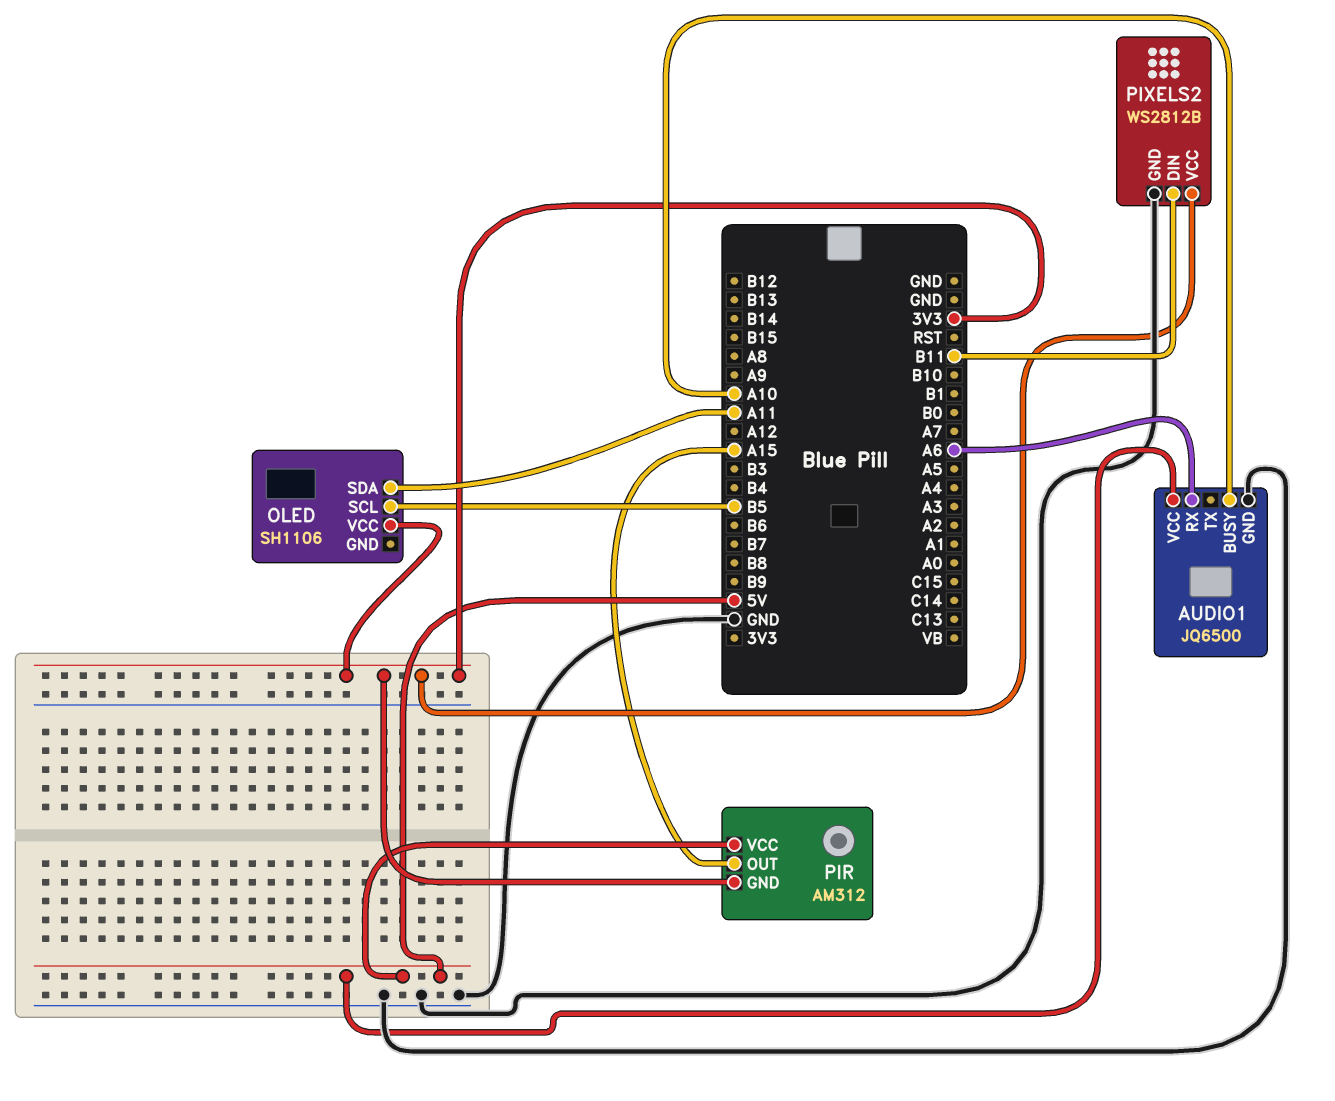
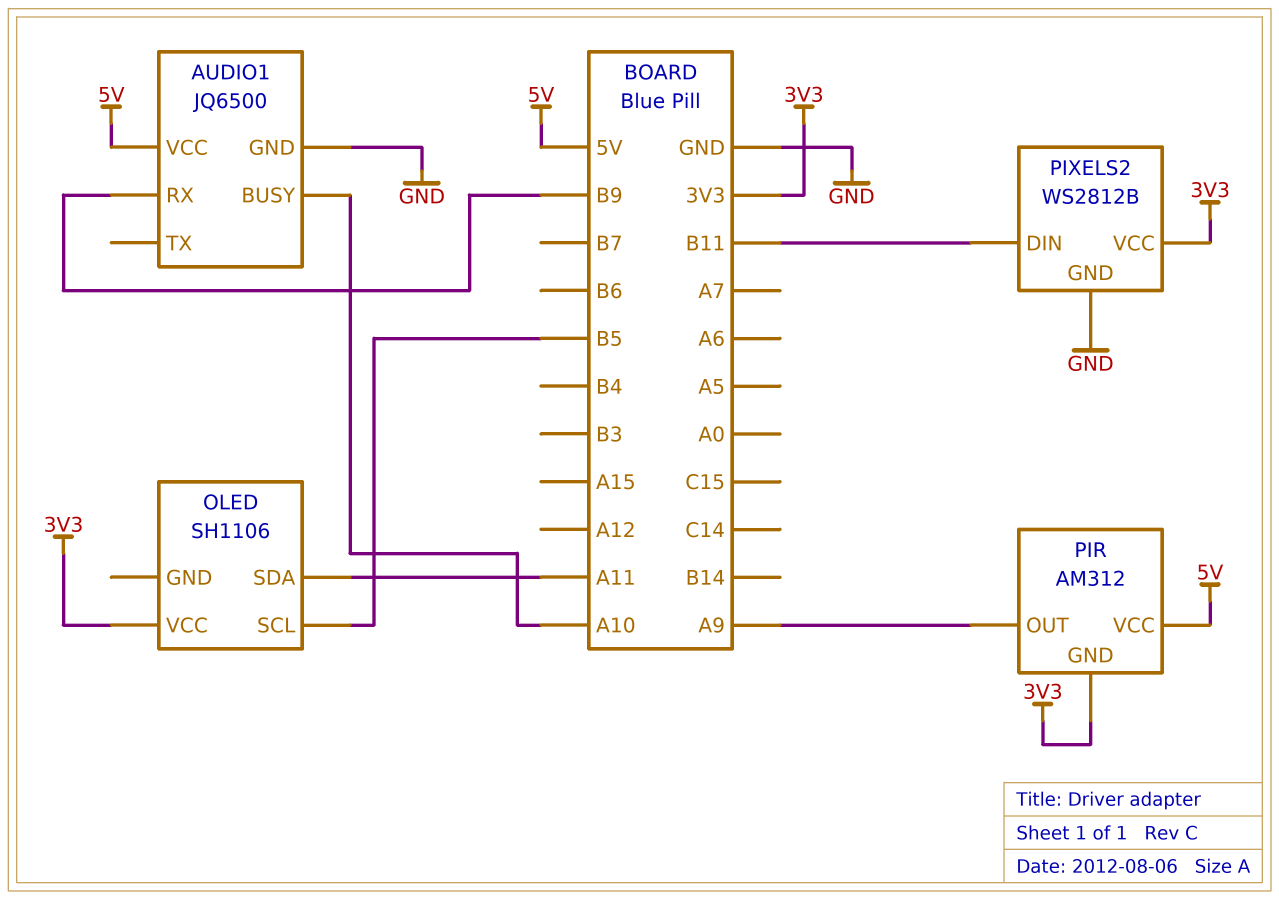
AUDIO1 pin RX: A6 -> B9
PIR pin OUT: A15 -> A9

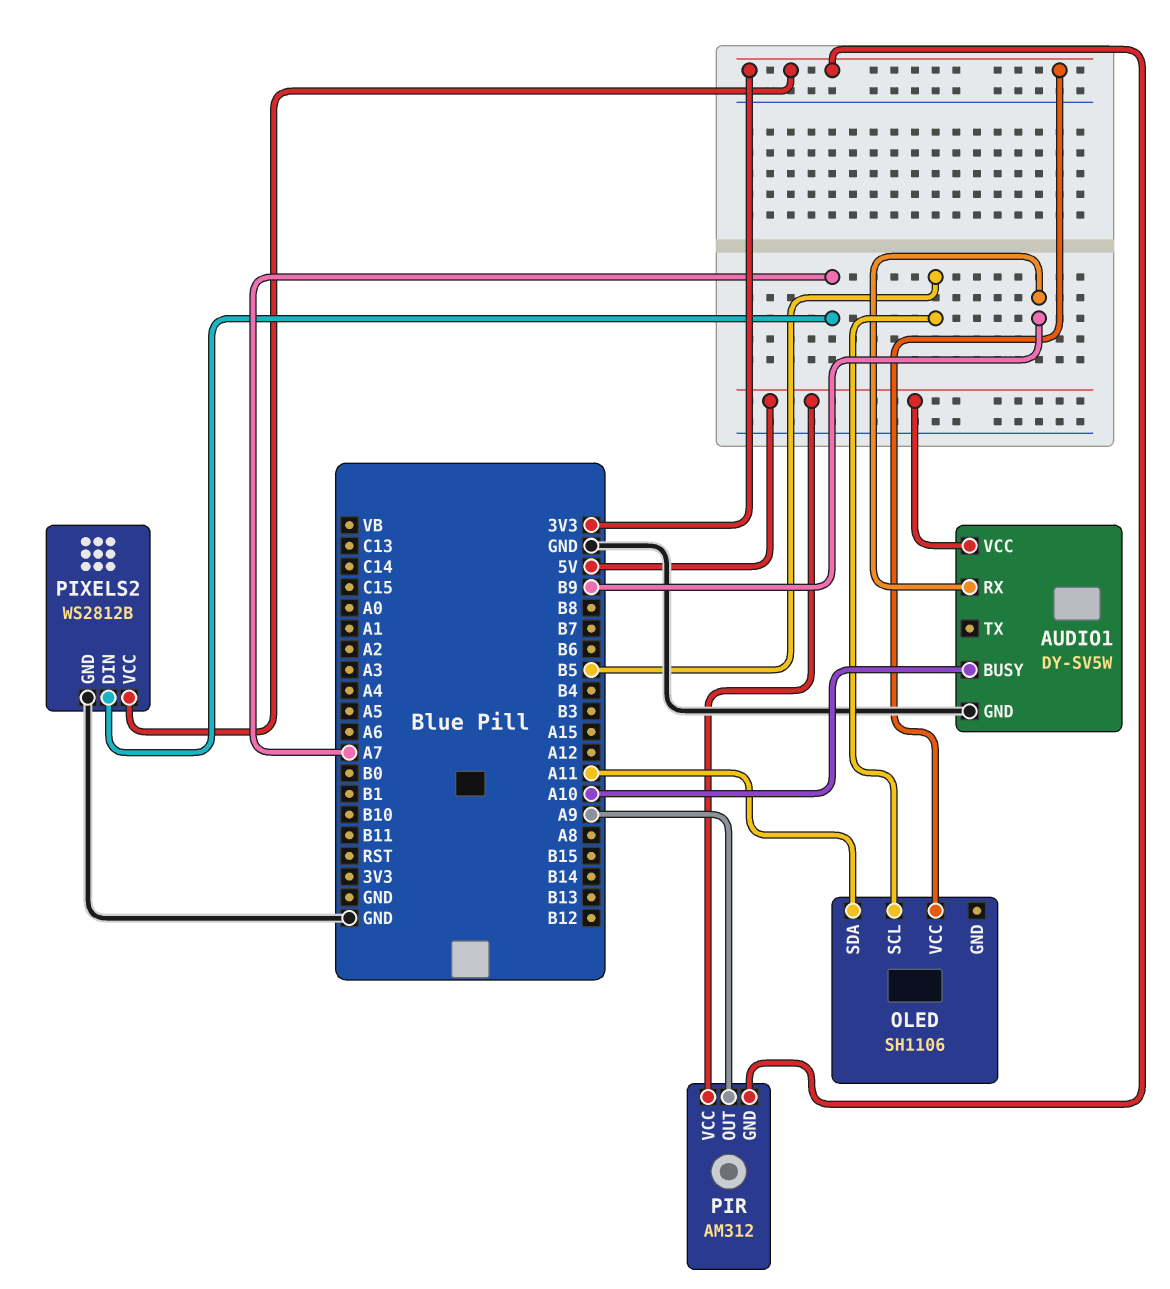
AUDIO1: JQ6500 -> DY-SV5W
PIXELS2 pin DIN: B11 -> A7

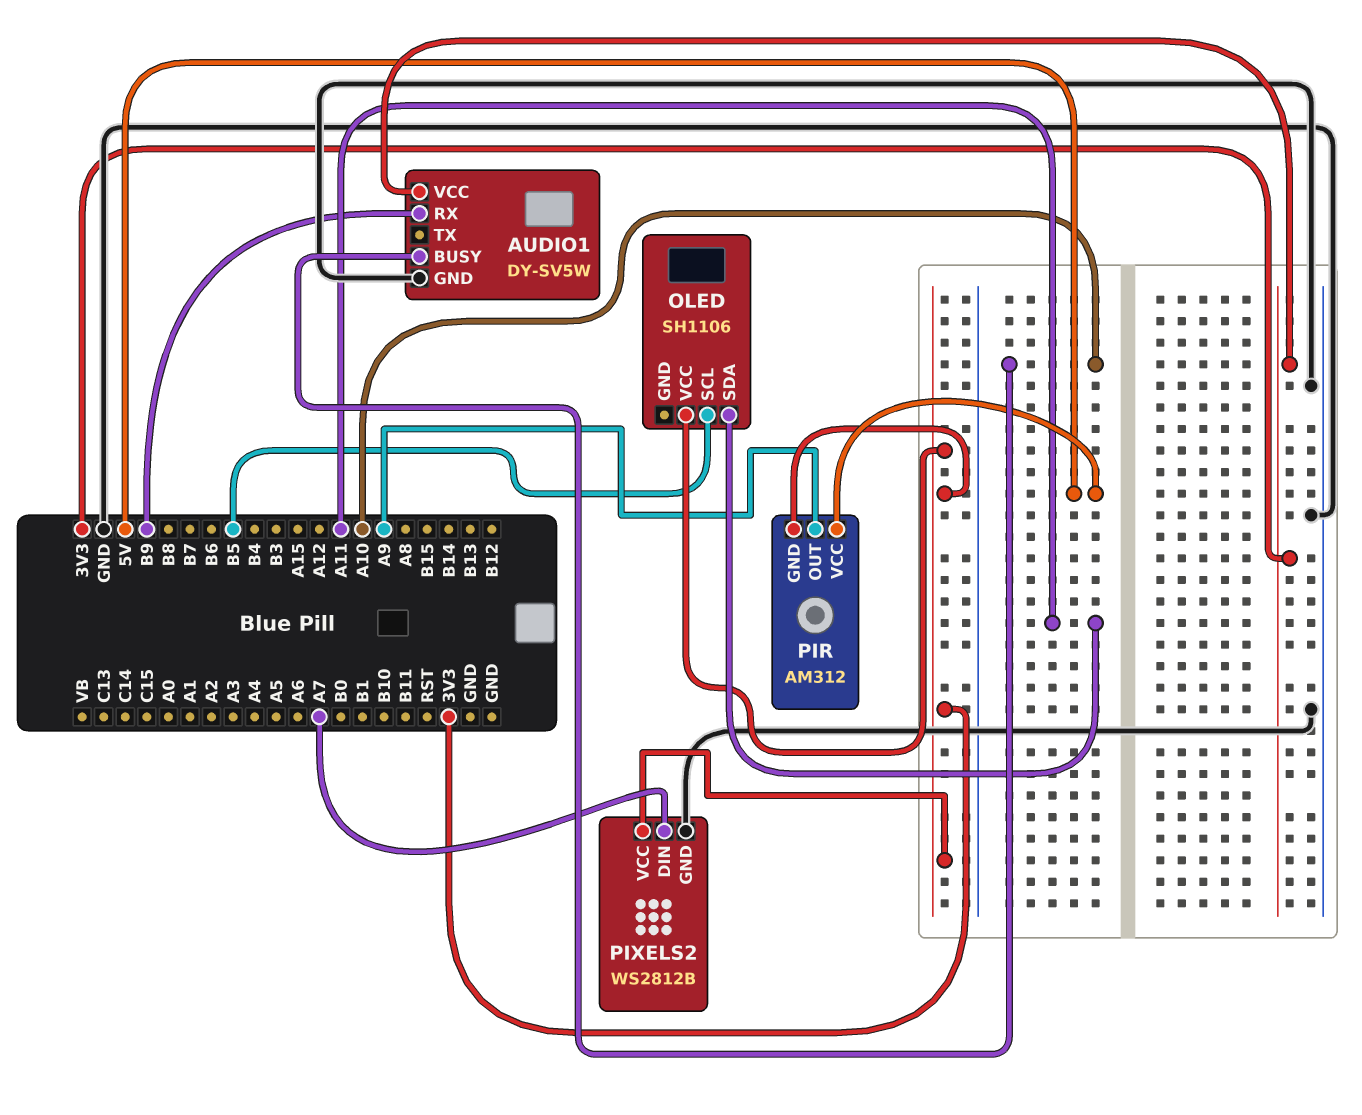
AUDIO1 pin VCC: 5V -> 3V3

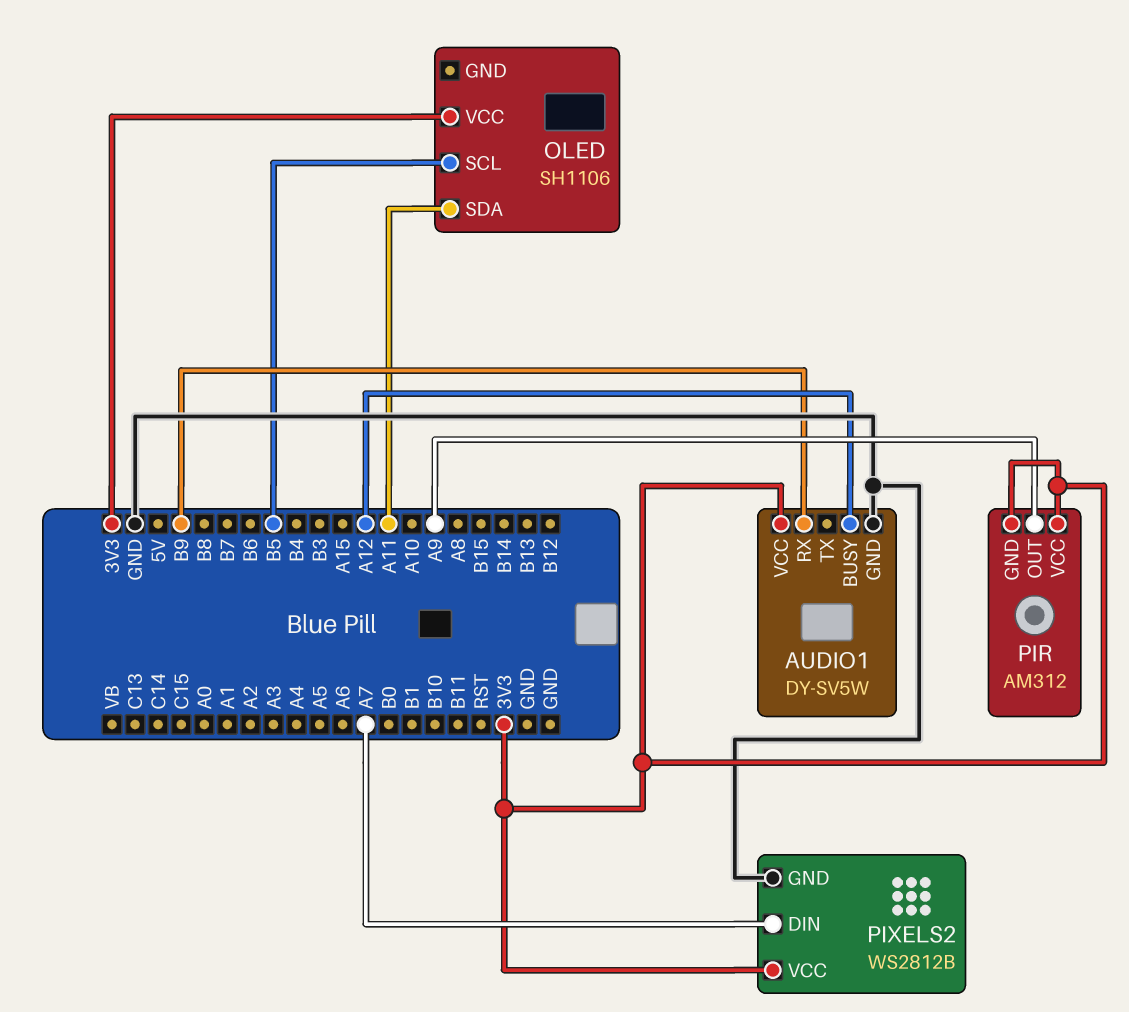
AUDIO1 pin BUSY: A10 -> A12
PIR pin VCC: 5V -> 3V3

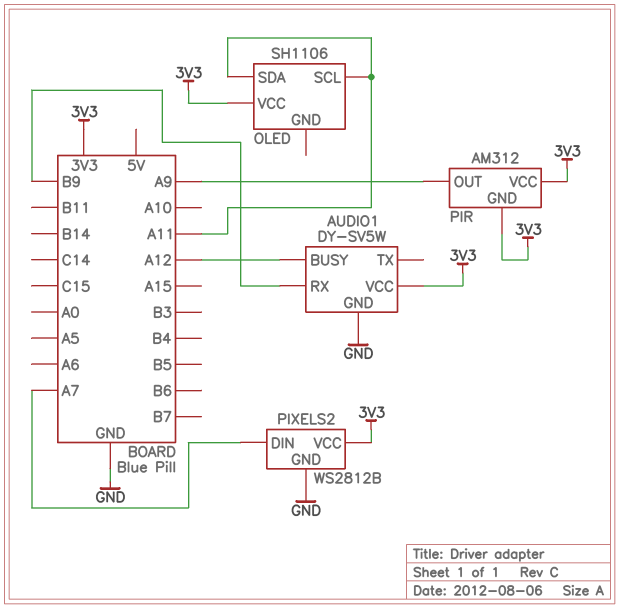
OLED pin SCL: B5 -> A11

